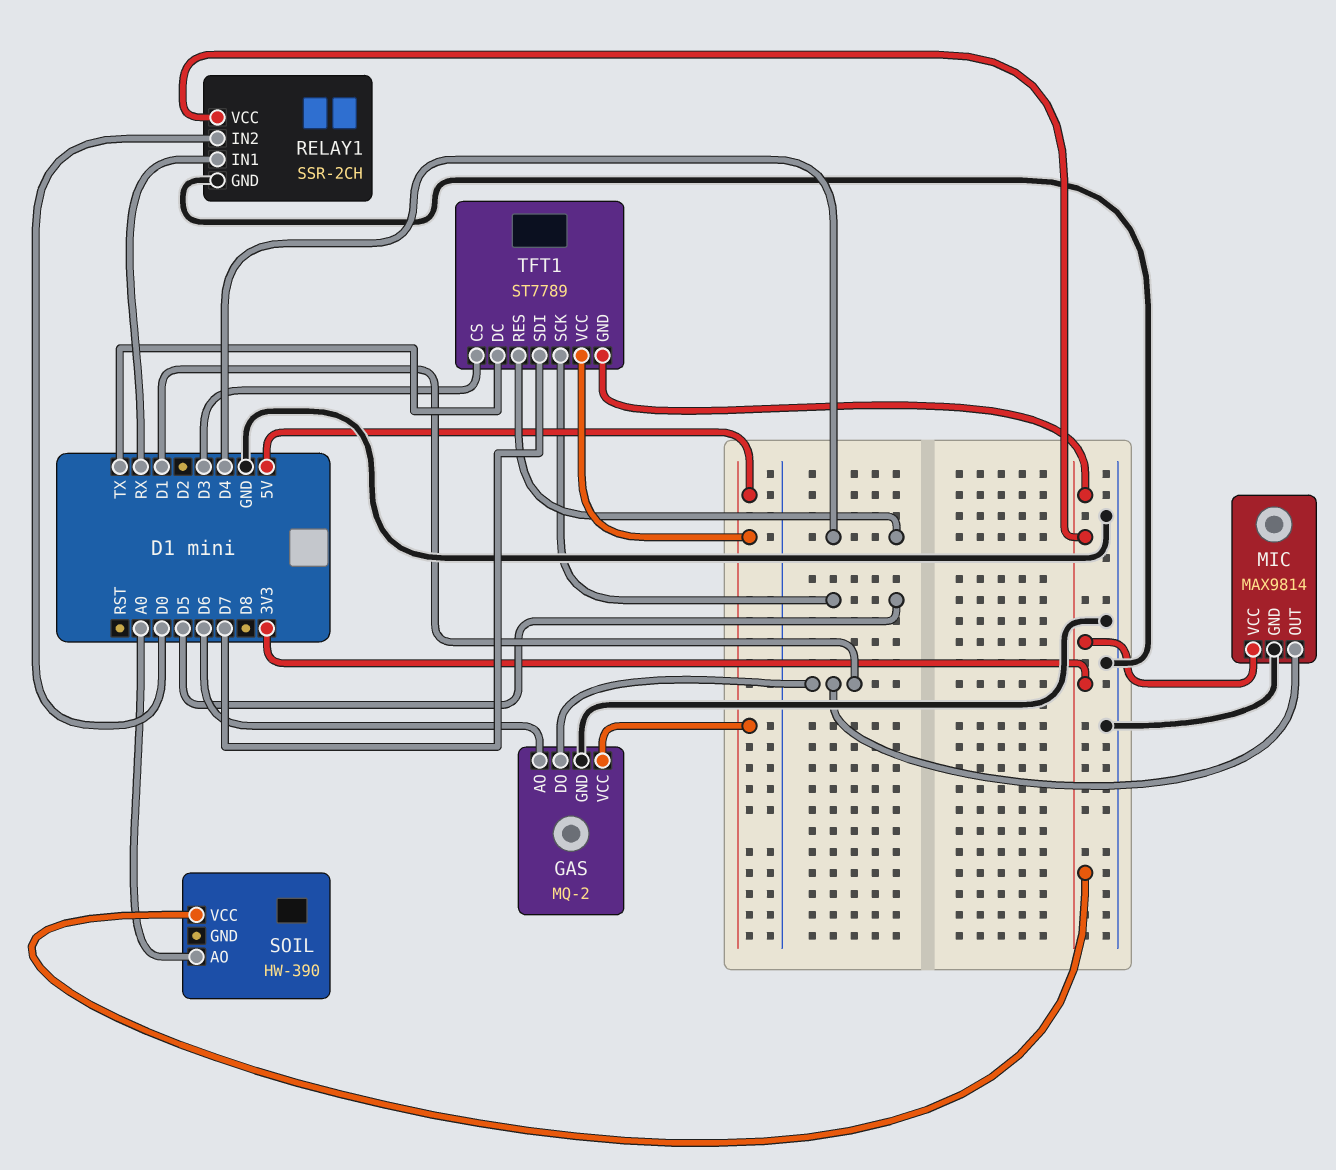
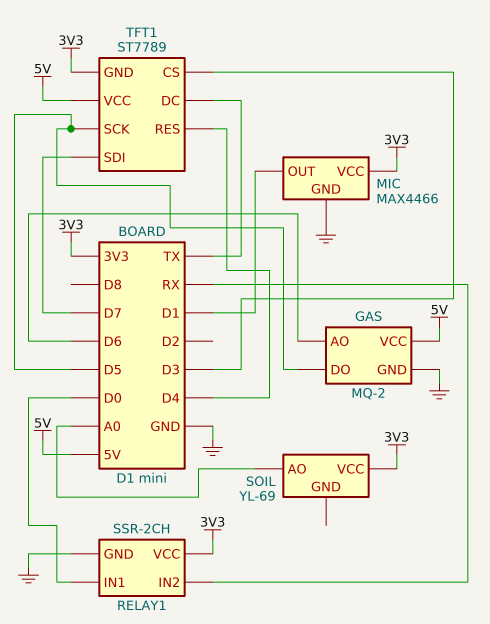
GAS pin DO: D1 -> D5
MIC: MAX9814 -> MAX4466
RELAY1 pin IN1: RX -> D0
RELAY1 pin IN2: D0 -> RX
SOIL: HW-390 -> YL-69

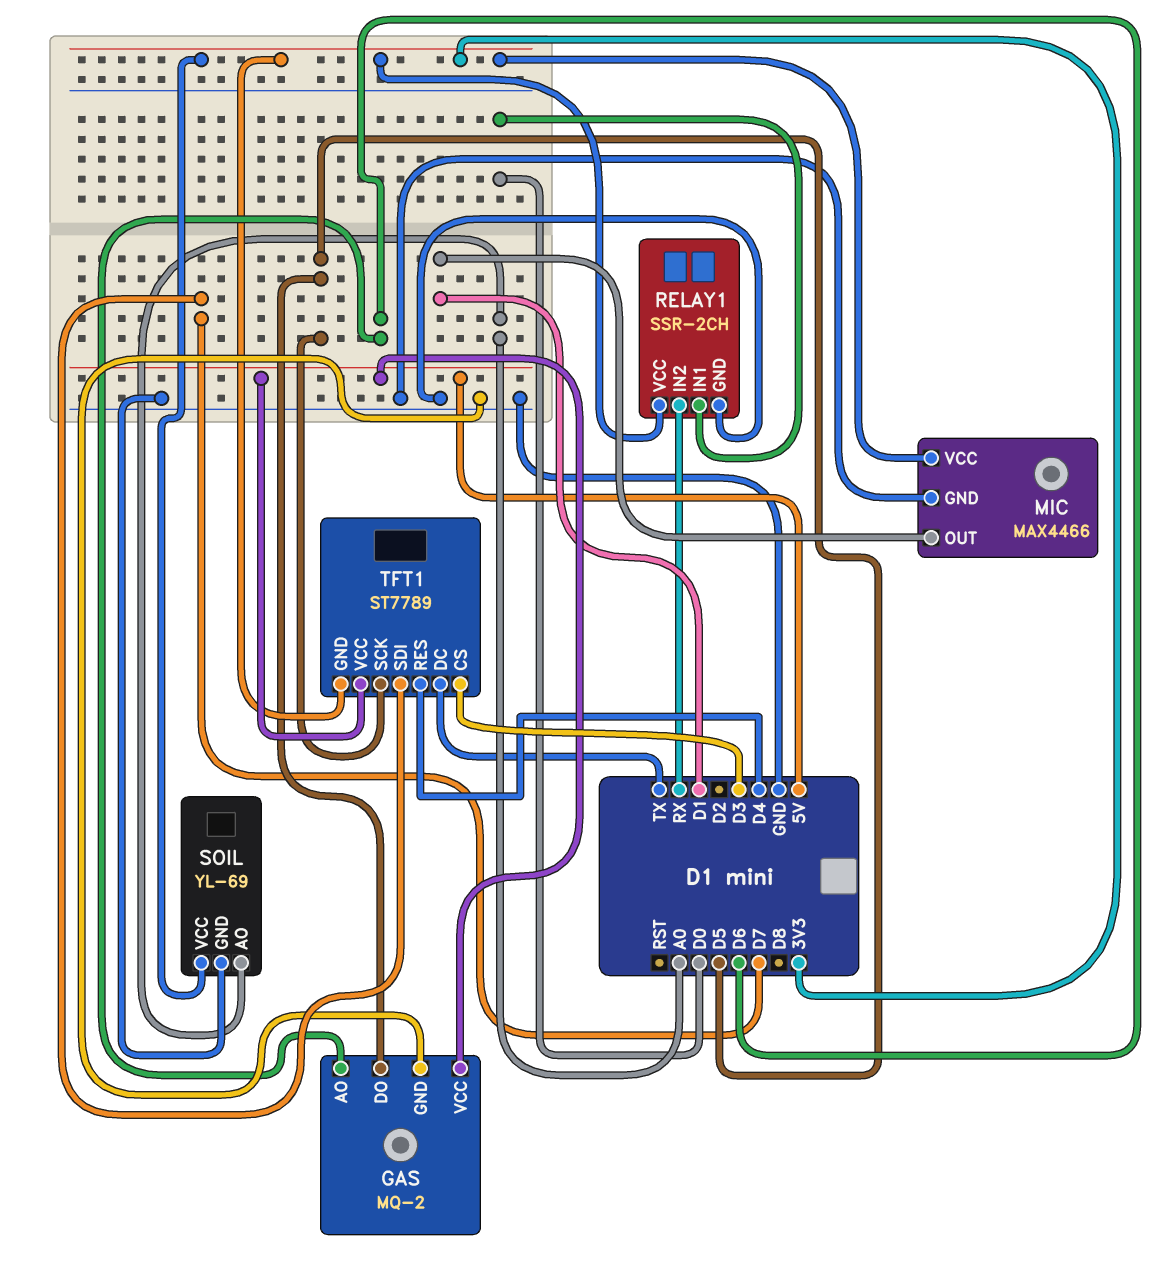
SOIL pin GND: none -> GND

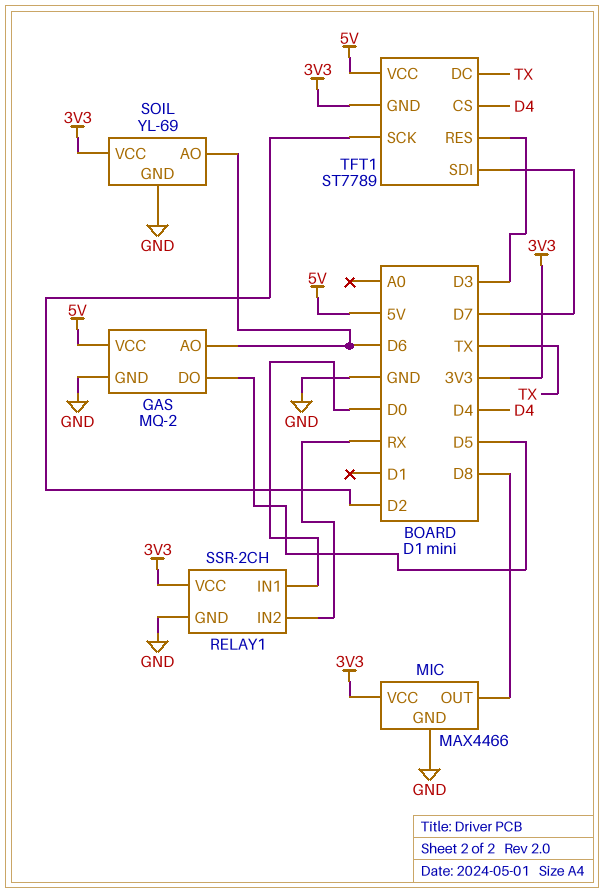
MIC pin OUT: D1 -> D8
SOIL pin AO: A0 -> D6
TFT1 pin CS: D3 -> D4
TFT1 pin RES: D4 -> D3
TFT1 pin SCK: D5 -> D2

